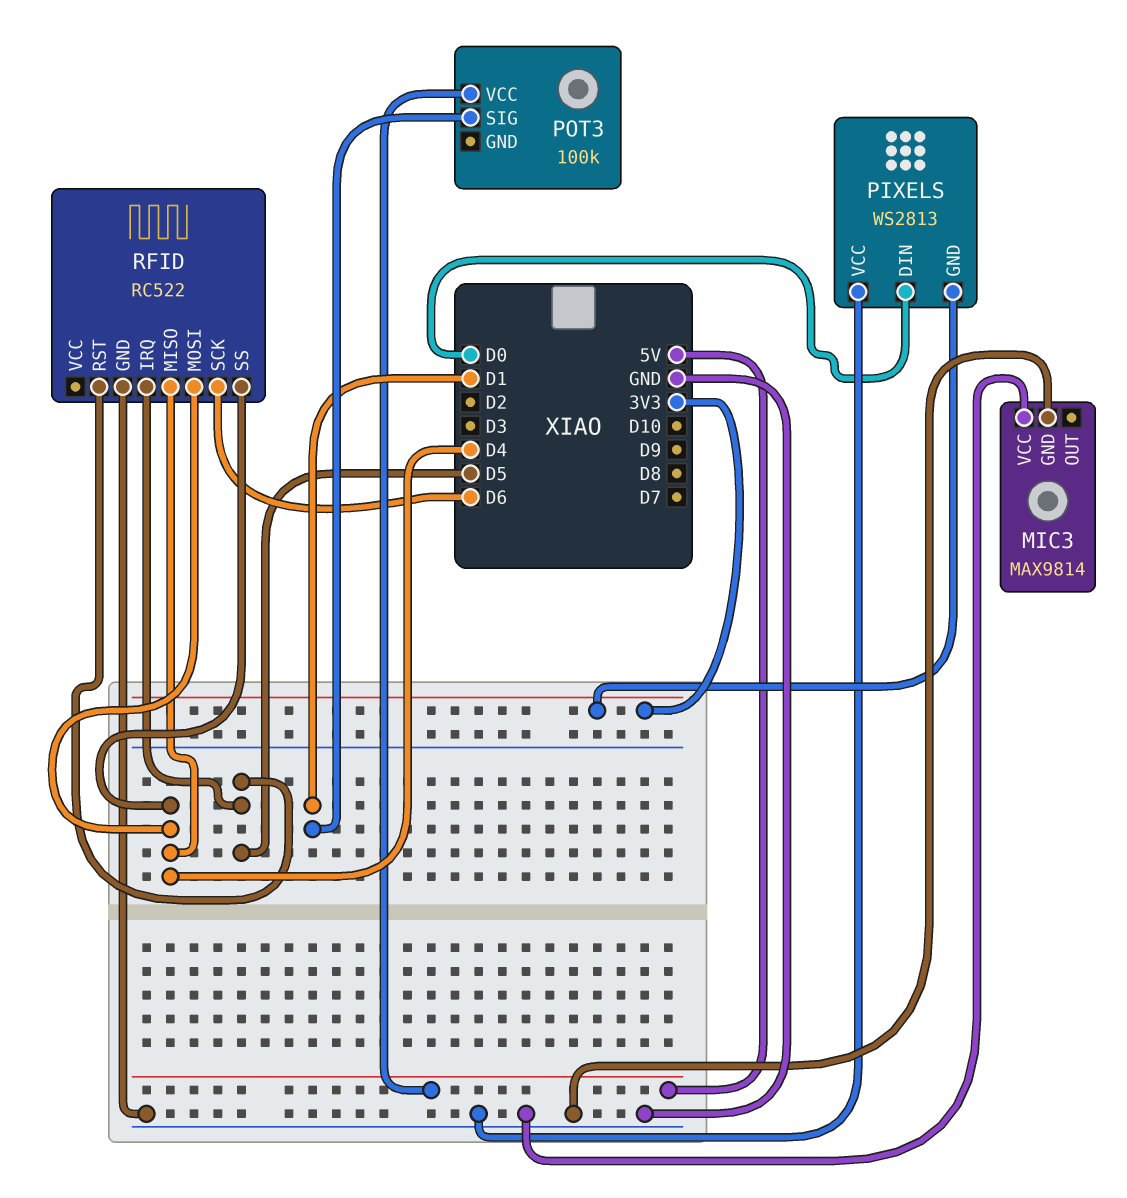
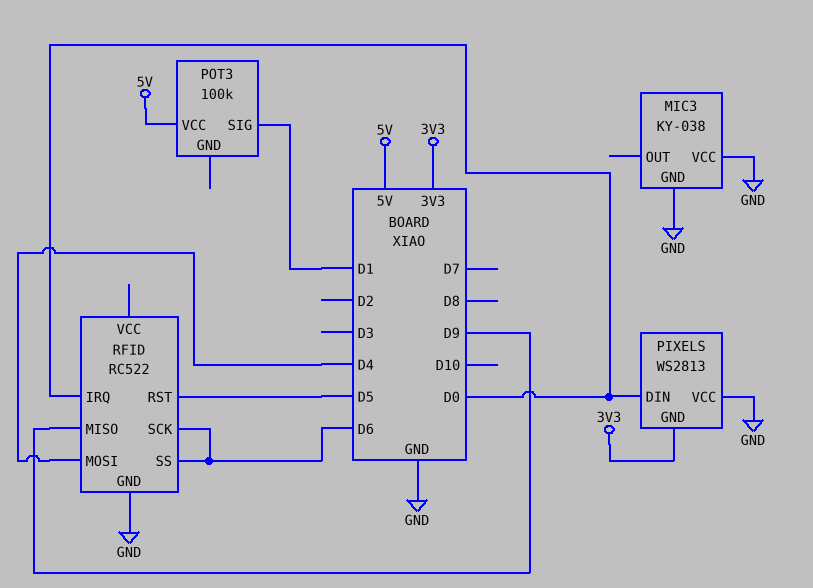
MIC3: MAX9814 -> KY-038
RFID pin IRQ: D5 -> D0
RFID pin MISO: D4 -> D9
RFID pin SS: D4 -> D6

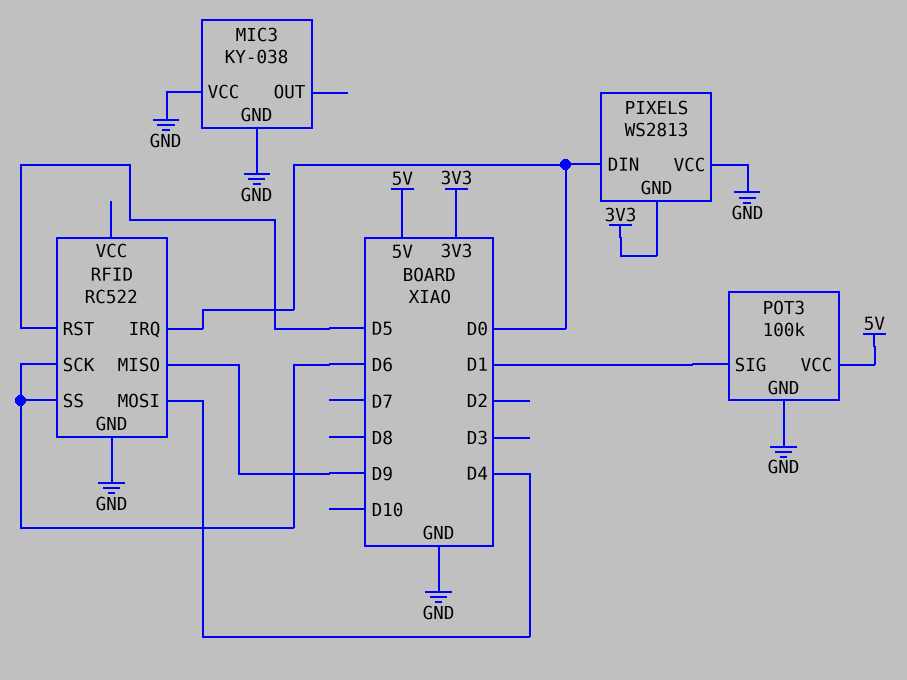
POT3 pin GND: none -> GND

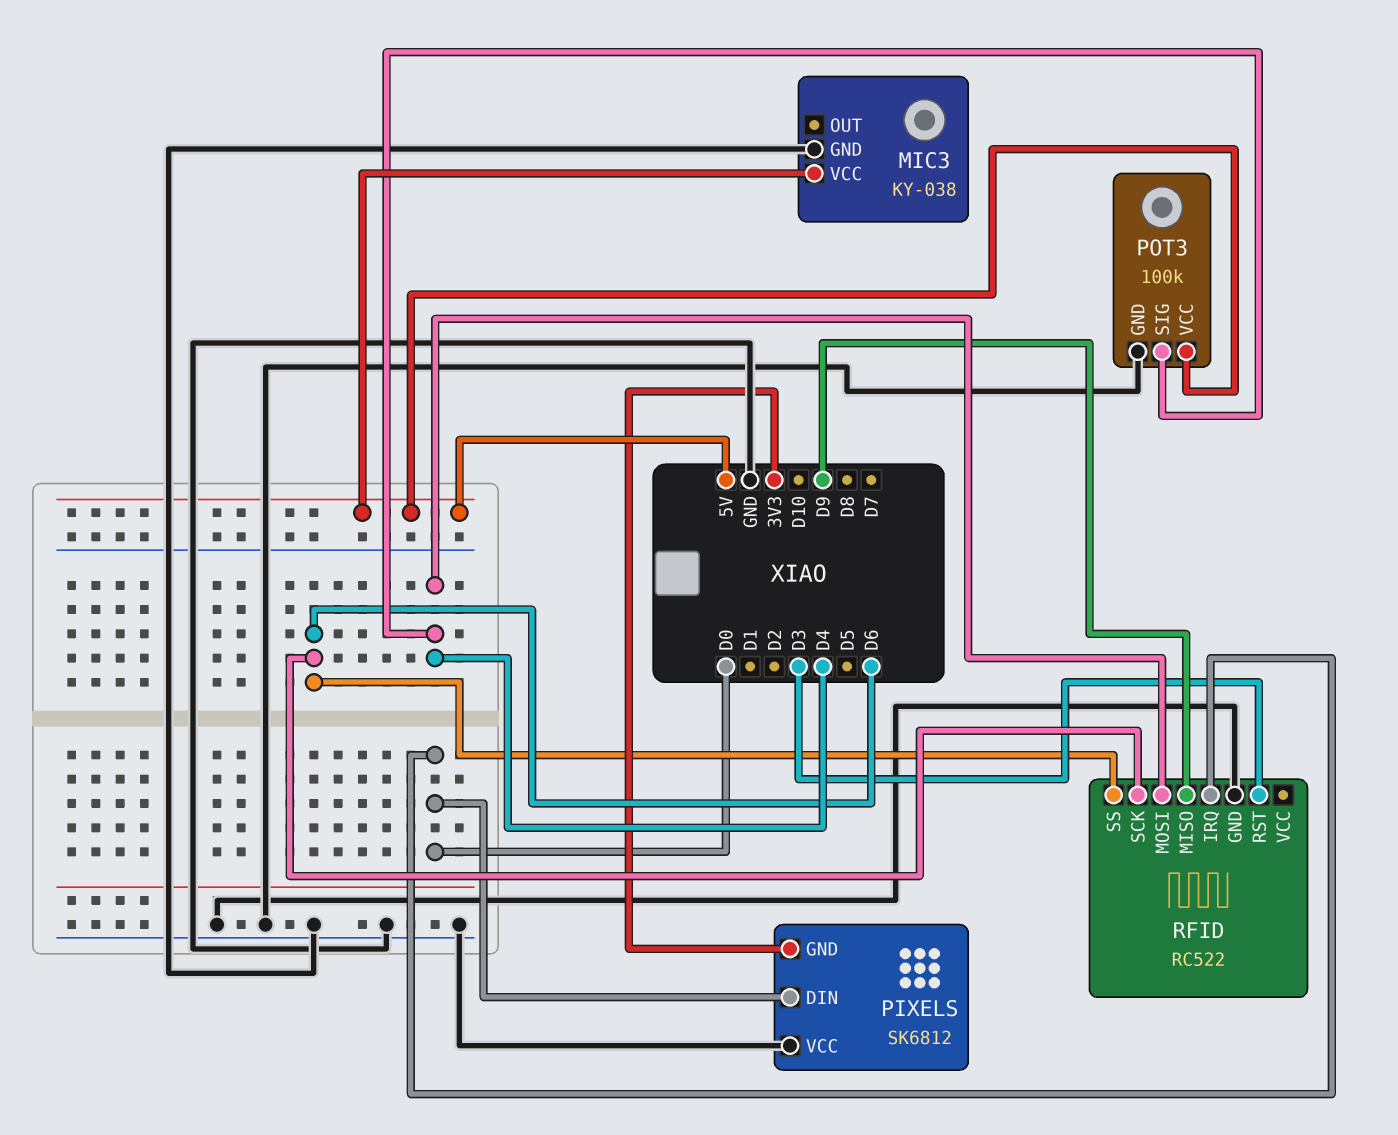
MIC3 pin VCC: GND -> 5V
PIXELS: WS2813 -> SK6812
POT3 pin SIG: D1 -> D4
RFID pin RST: D5 -> D3

